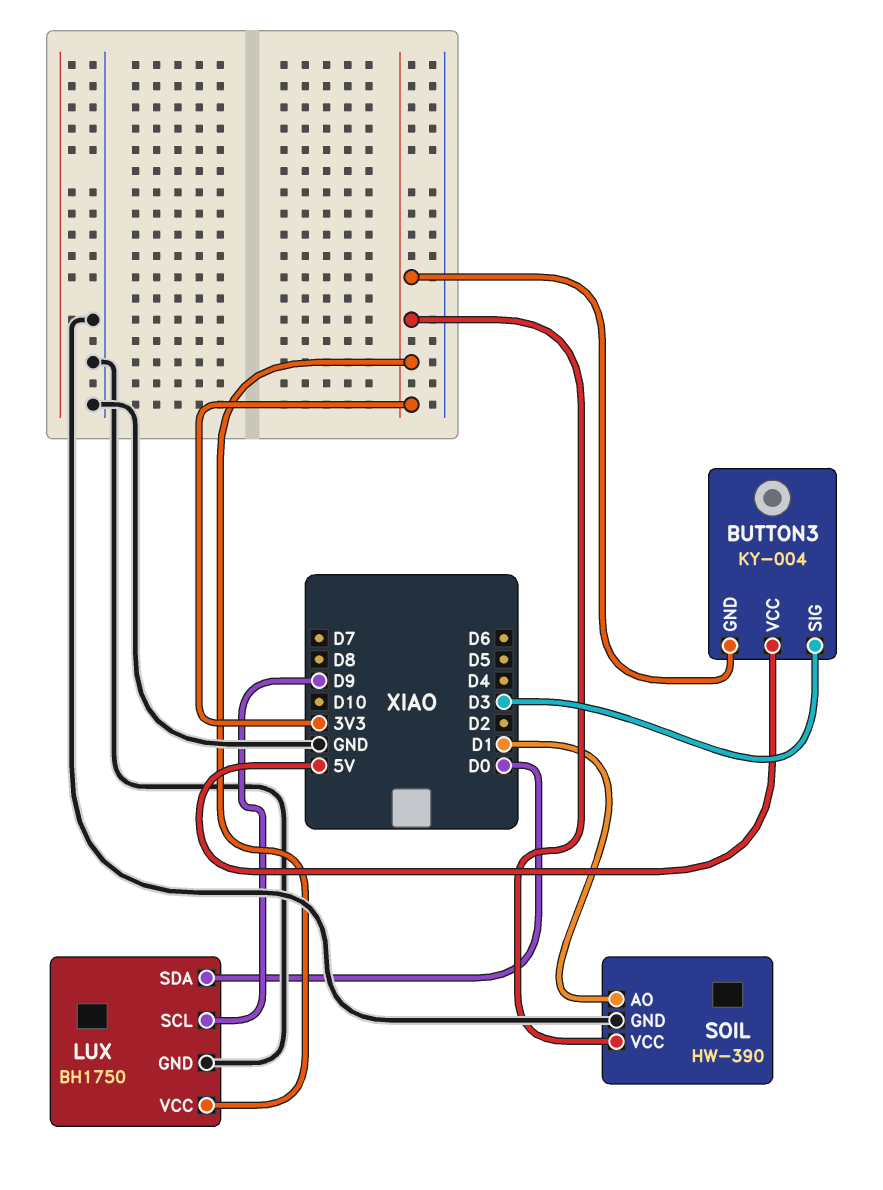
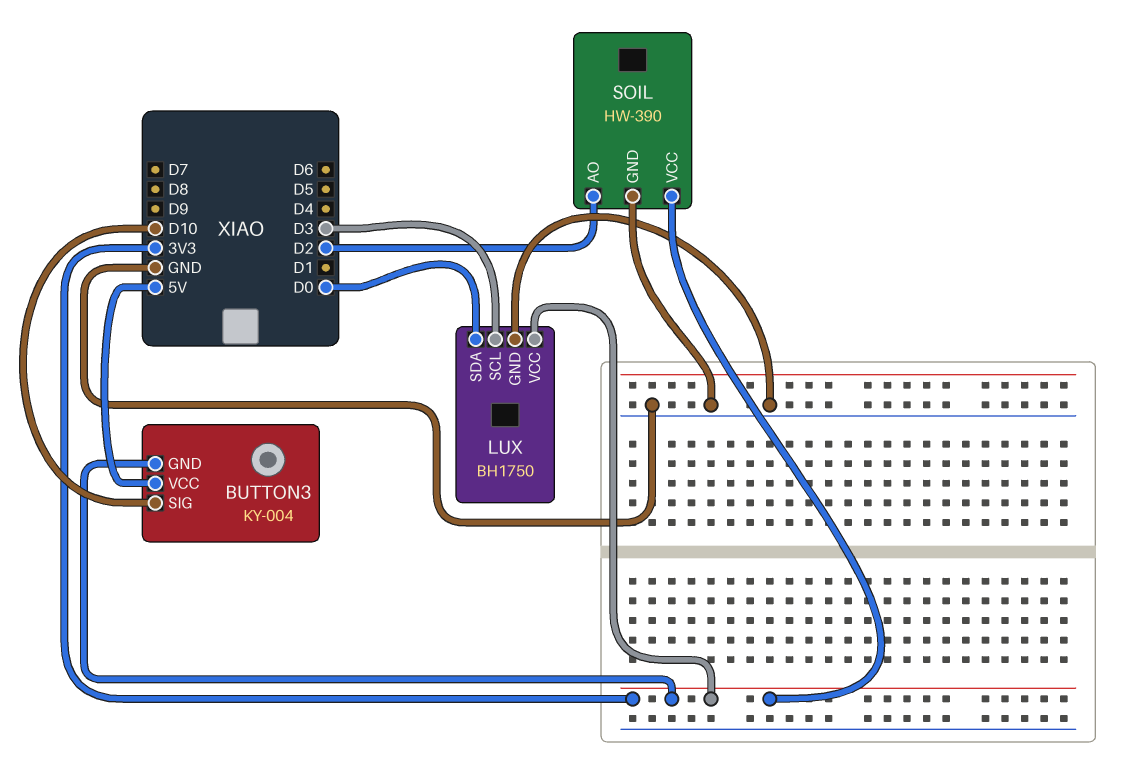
BUTTON3 pin SIG: D3 -> D10
LUX pin SCL: D9 -> D3
SOIL pin AO: D1 -> D2

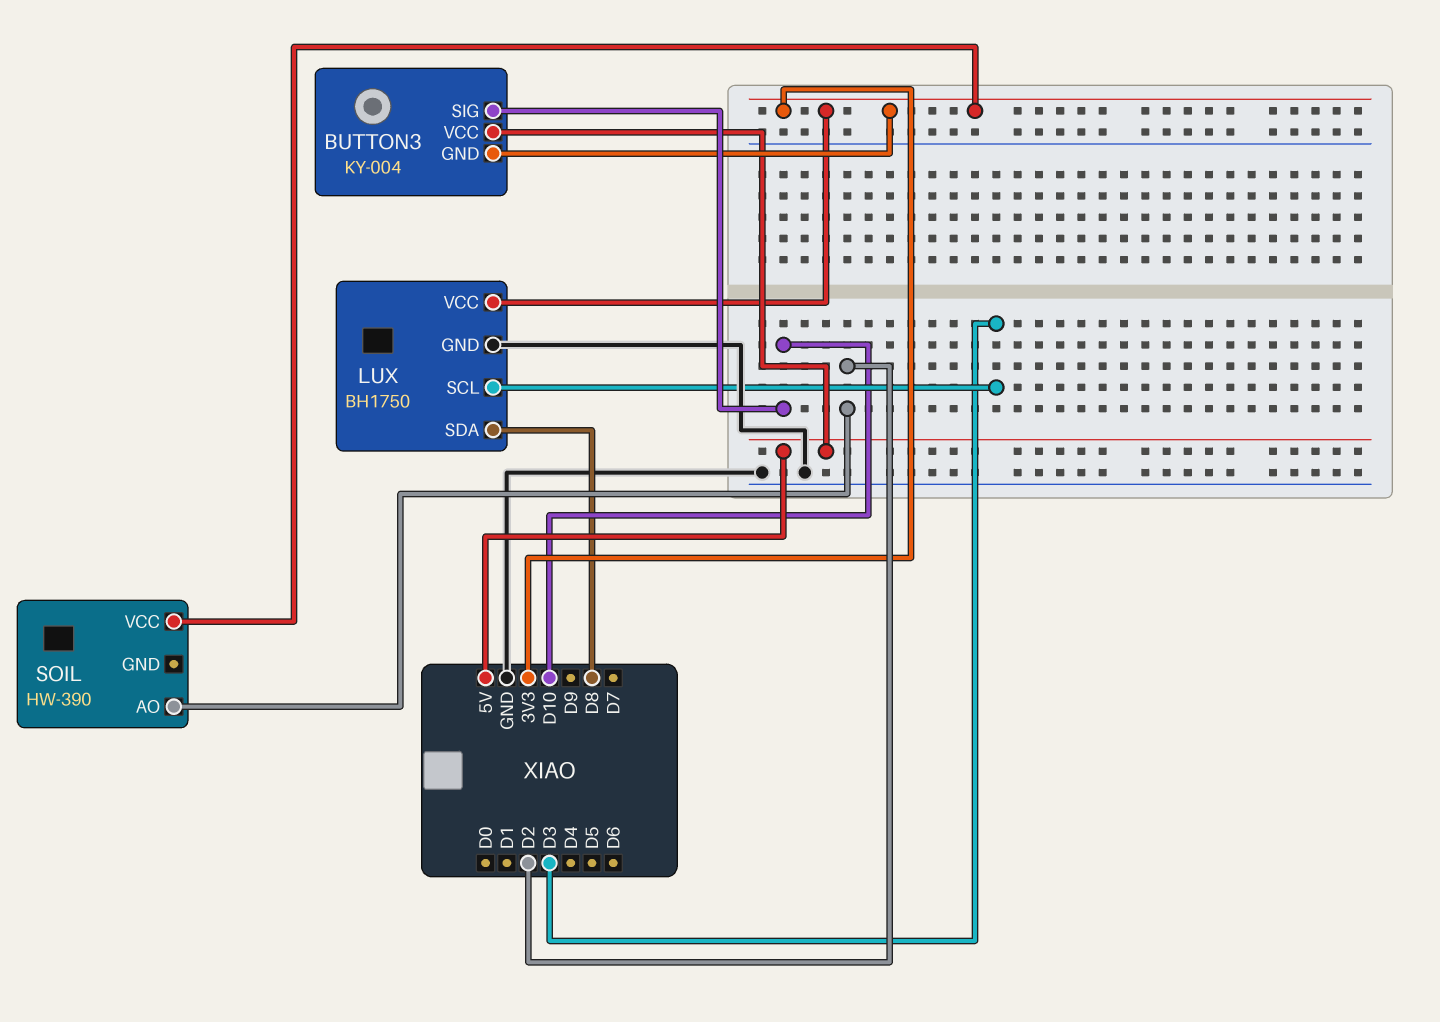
LUX pin SDA: D0 -> D8
SOIL pin GND: GND -> none

